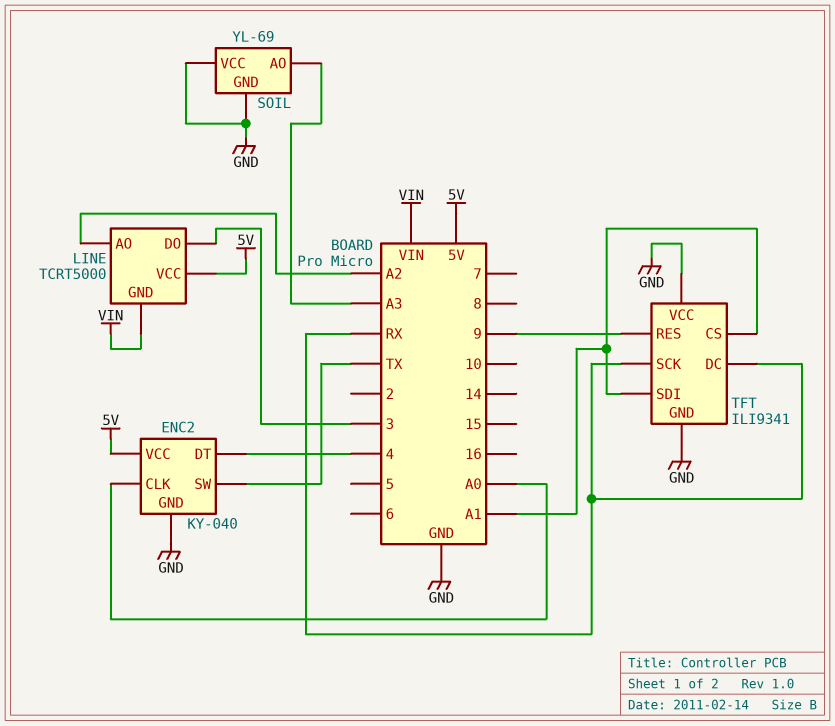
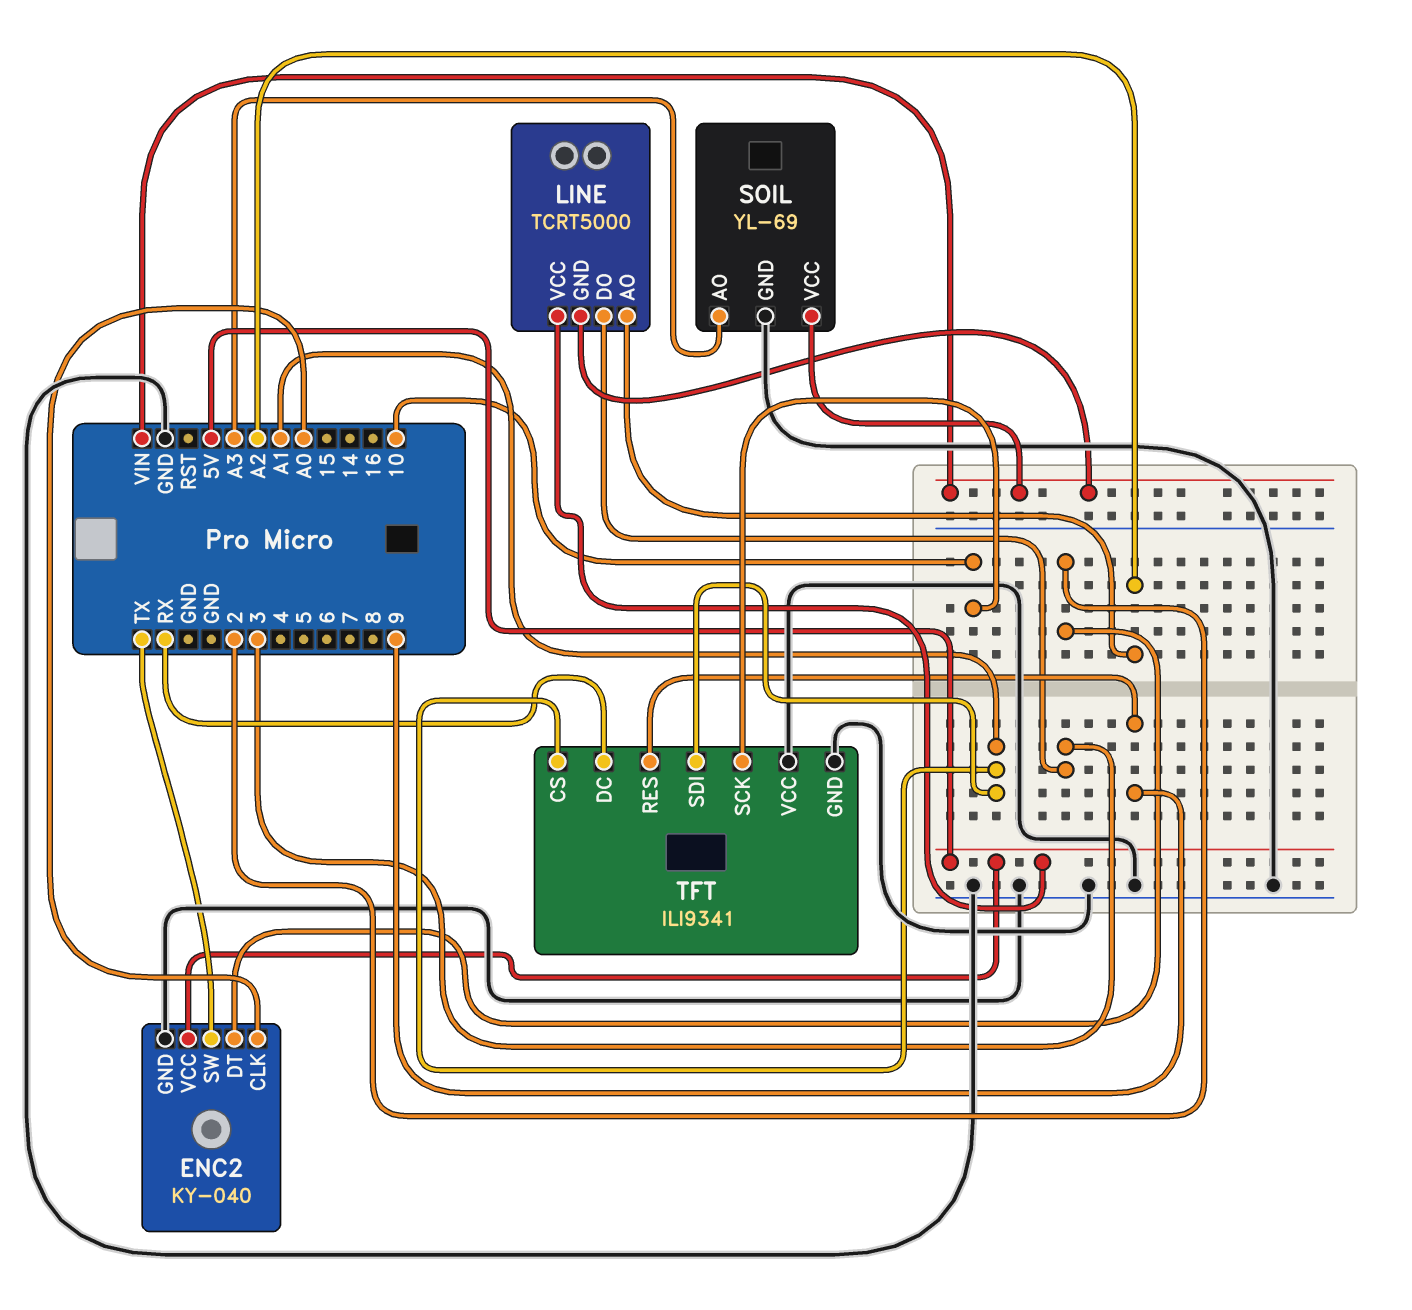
ENC2 pin DT: 4 -> 2
SOIL pin VCC: GND -> VIN
TFT pin SCK: RX -> 10

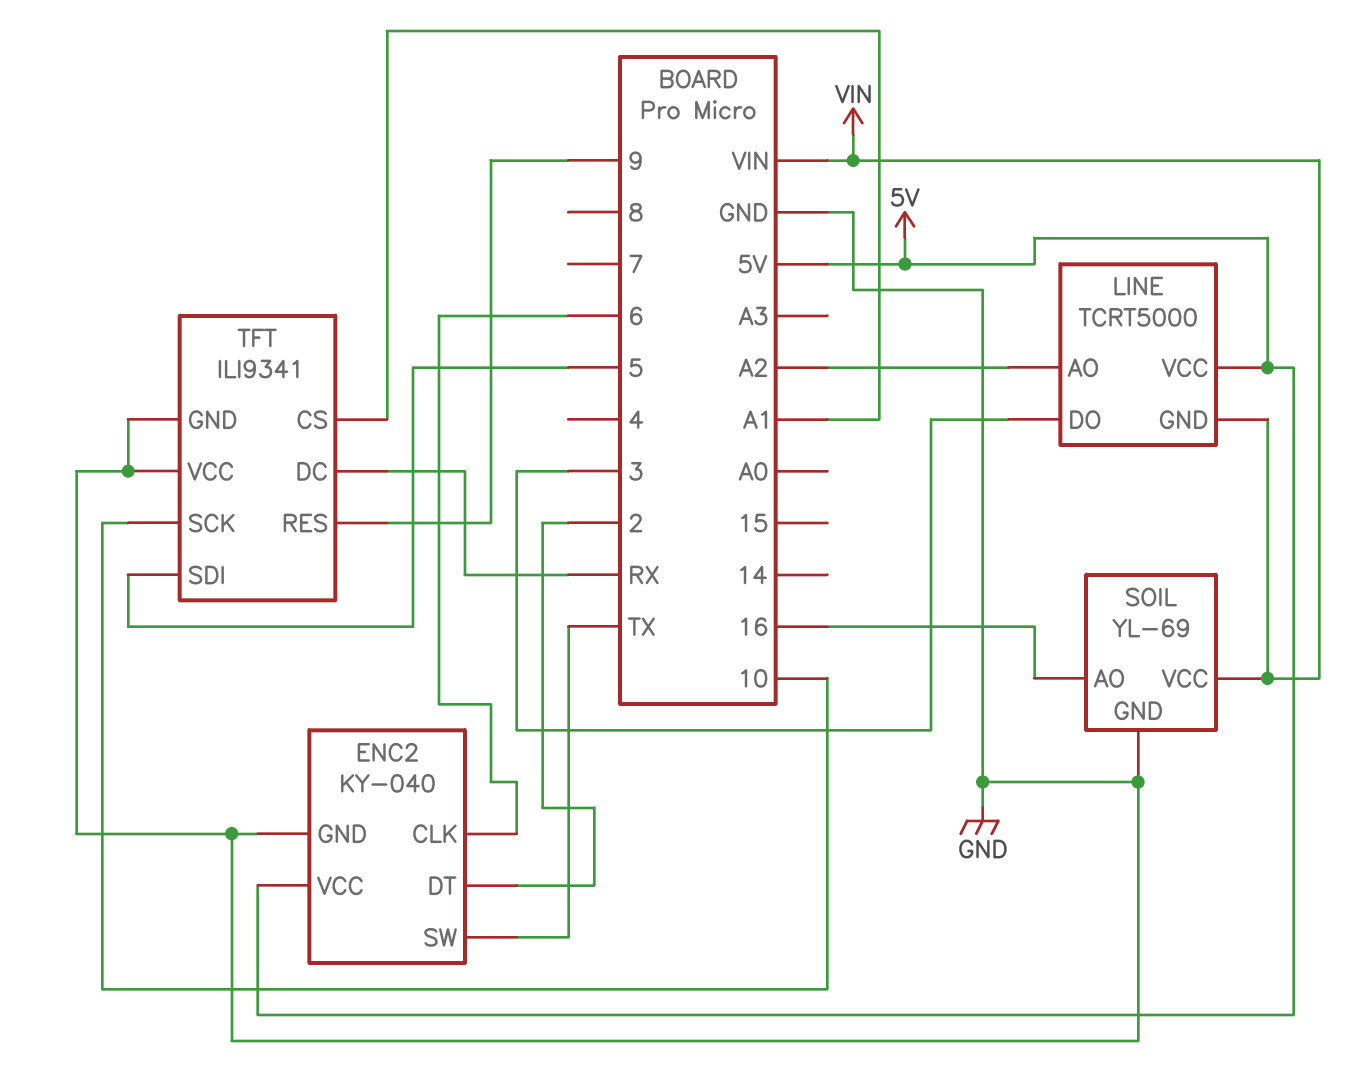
ENC2 pin CLK: A0 -> 6
SOIL pin AO: A3 -> 16
TFT pin SDI: A1 -> 5

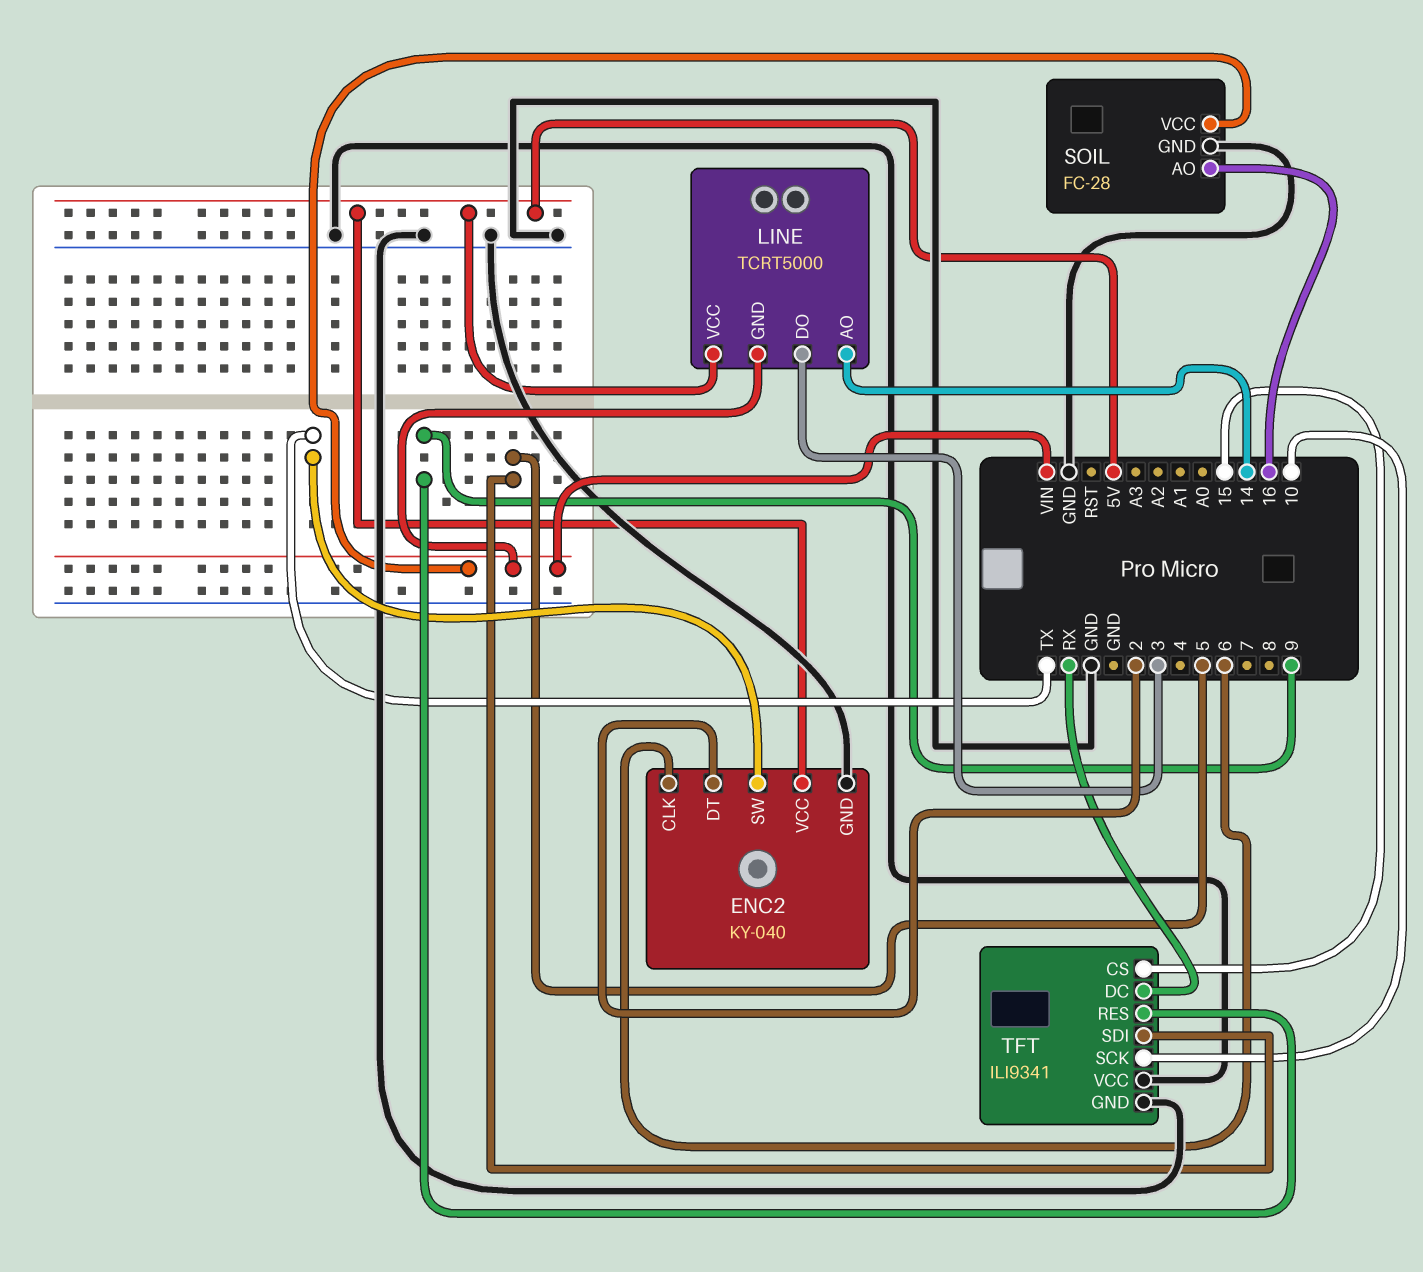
LINE pin AO: A2 -> 14
SOIL: YL-69 -> FC-28
TFT pin CS: A1 -> 15

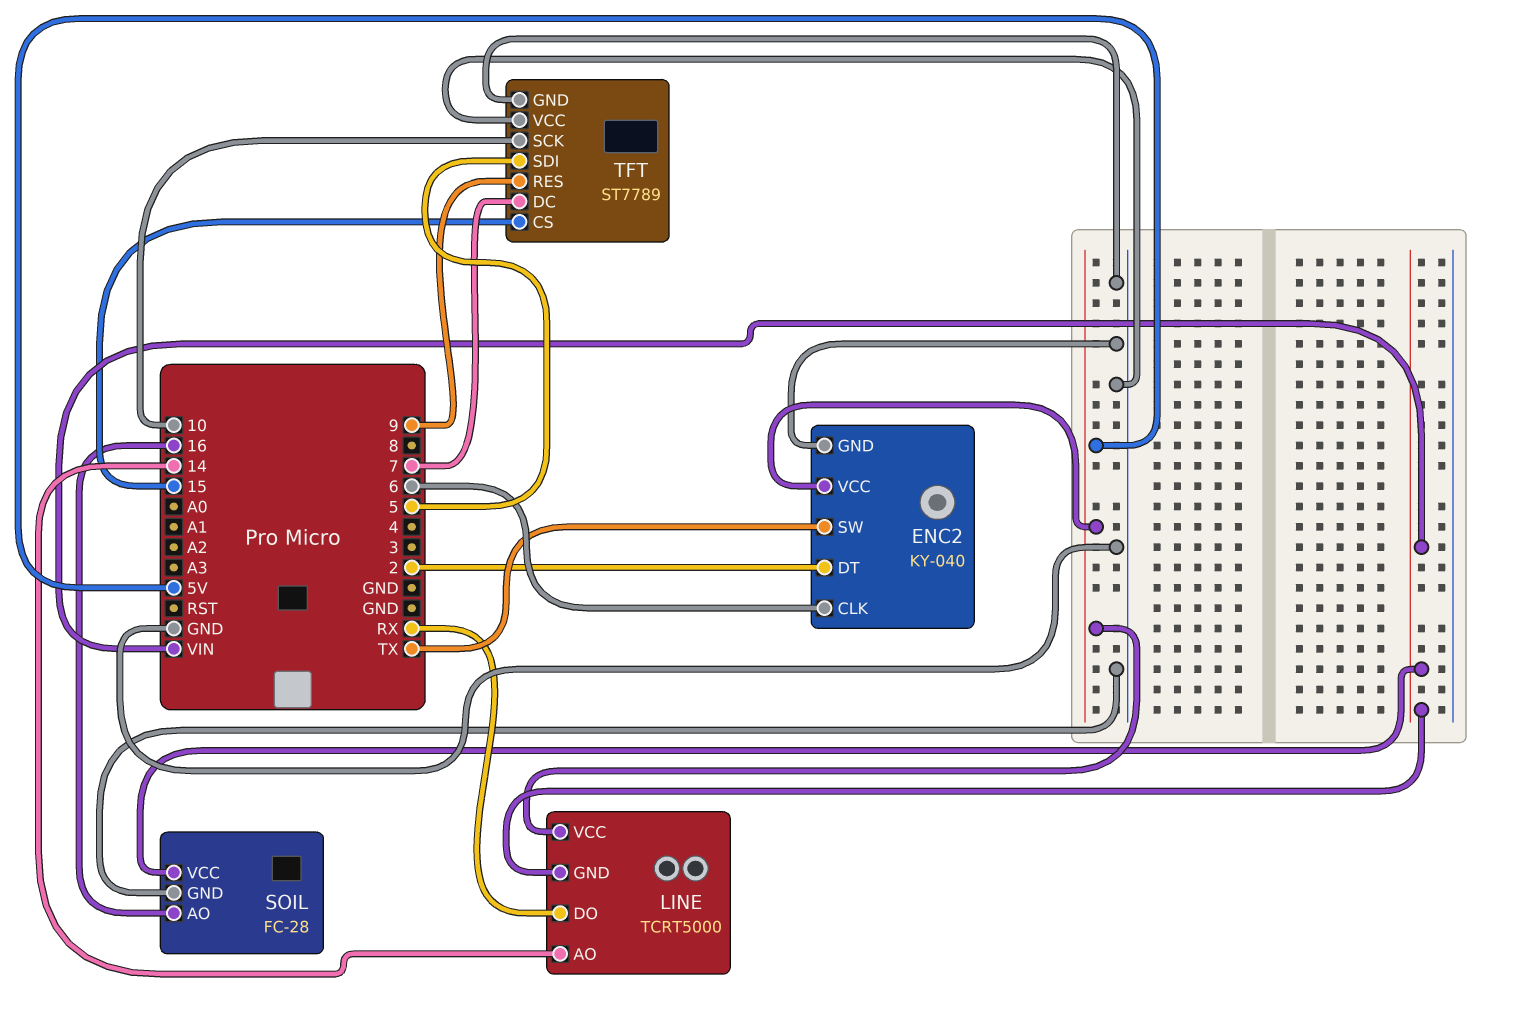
LINE pin DO: 3 -> RX
TFT: ILI9341 -> ST7789
TFT pin DC: RX -> 7

